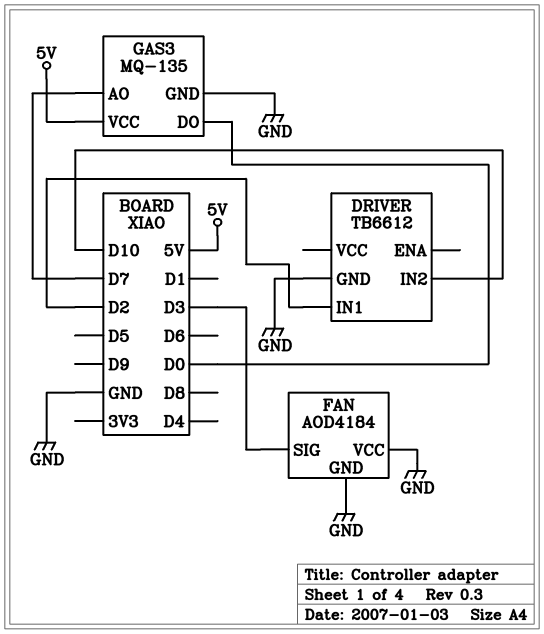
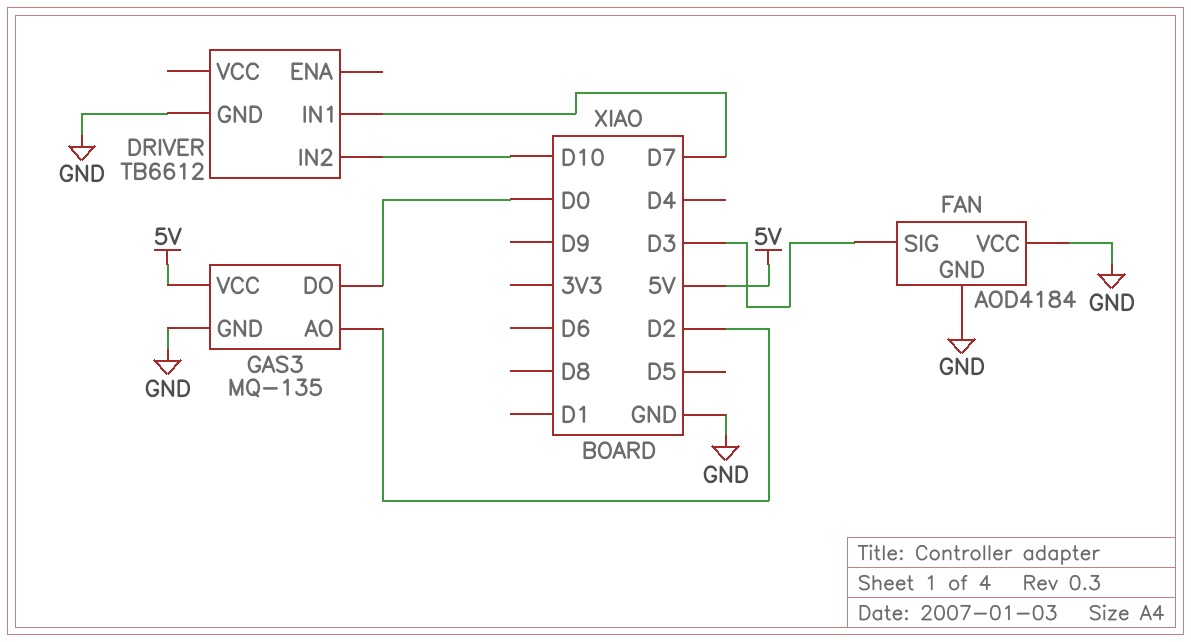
DRIVER pin IN1: D2 -> D7
GAS3 pin AO: D7 -> D2

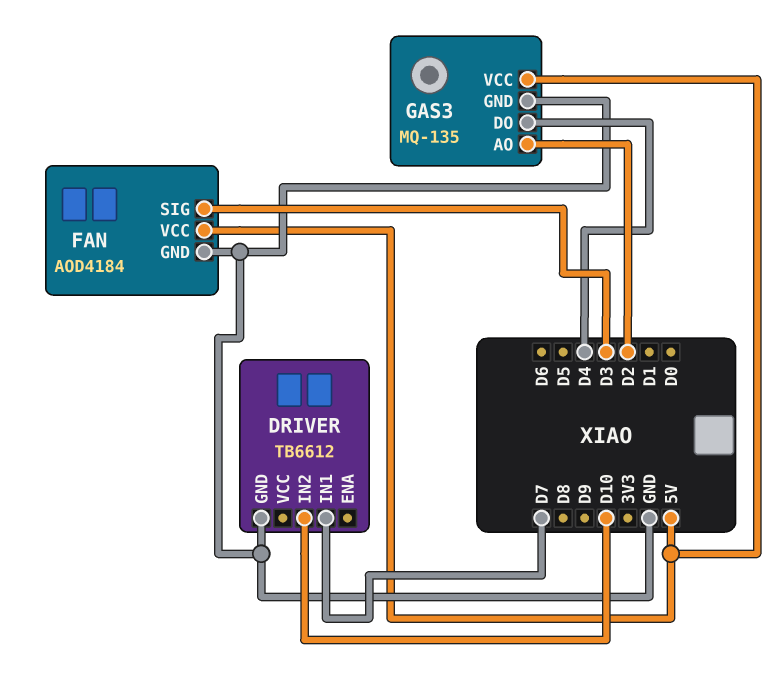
FAN pin VCC: GND -> 5V
GAS3 pin DO: D0 -> D4

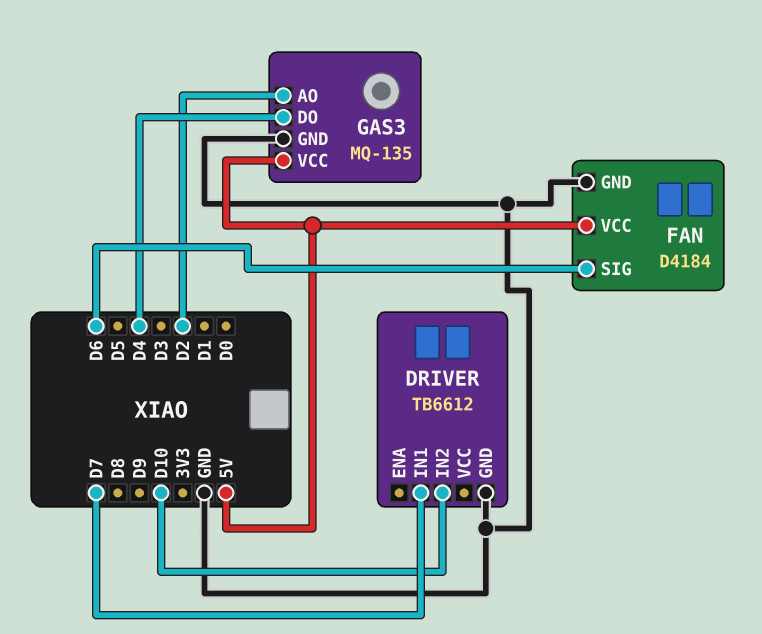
FAN: AOD4184 -> D4184
FAN pin SIG: D3 -> D6

